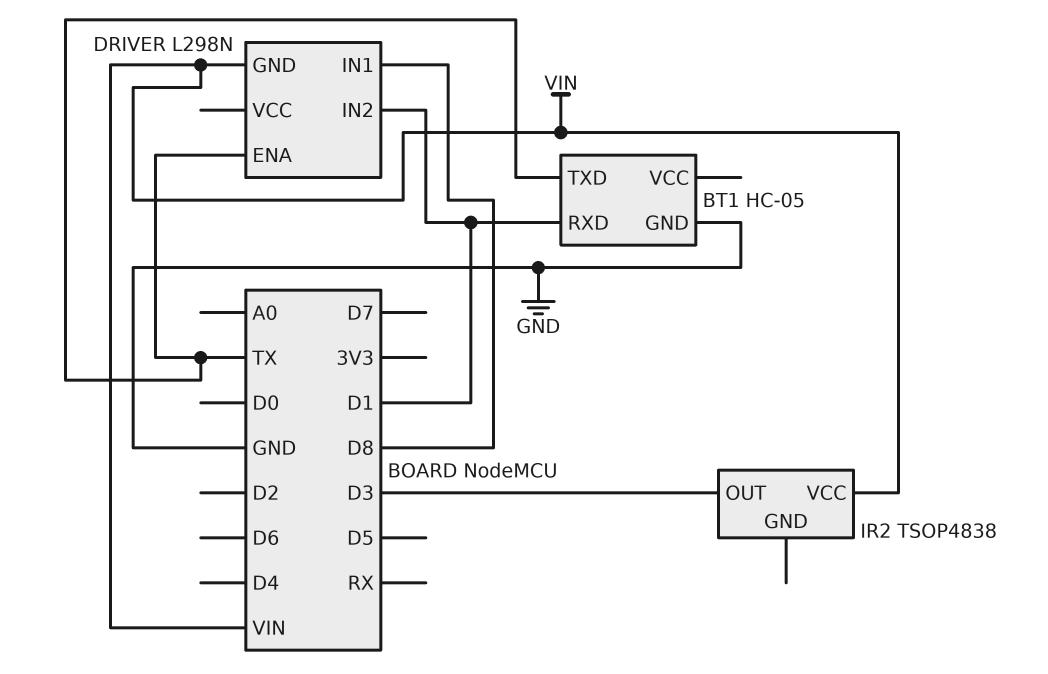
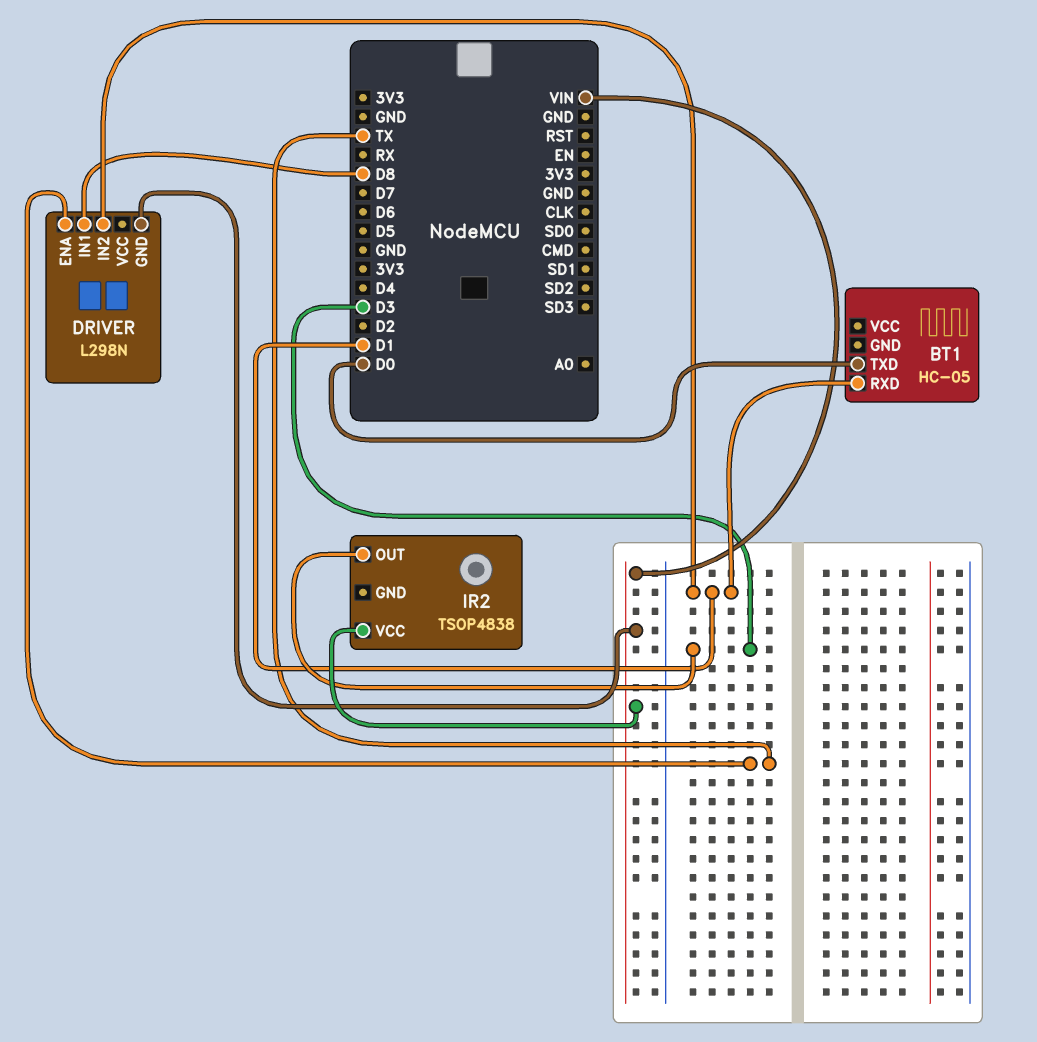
BT1 pin GND: GND -> none
BT1 pin TXD: TX -> D0

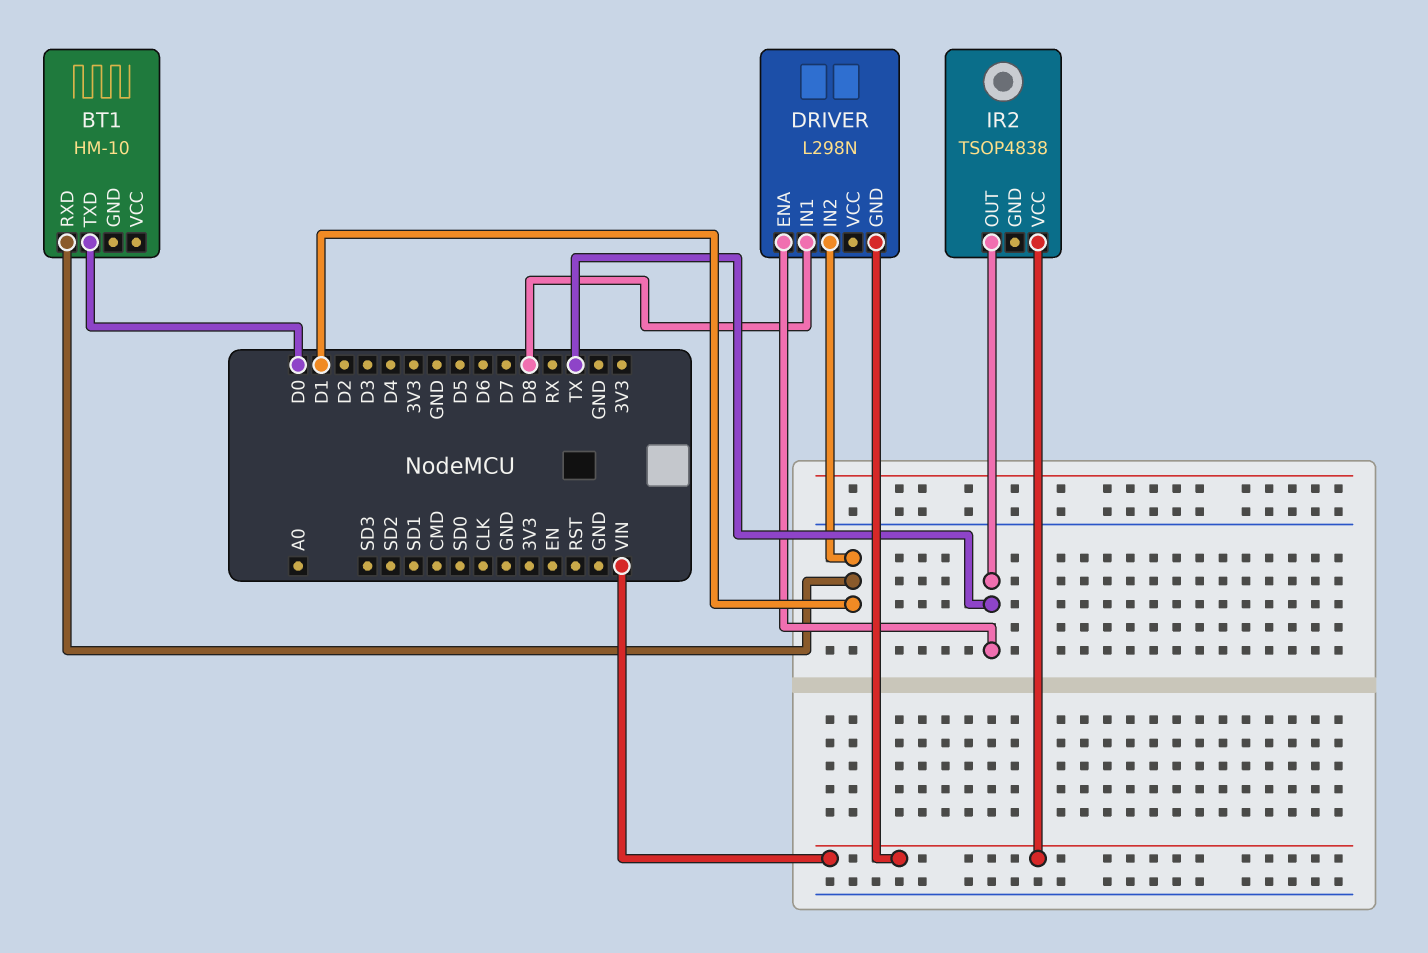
BT1: HC-05 -> HM-10
IR2 pin OUT: D3 -> TX

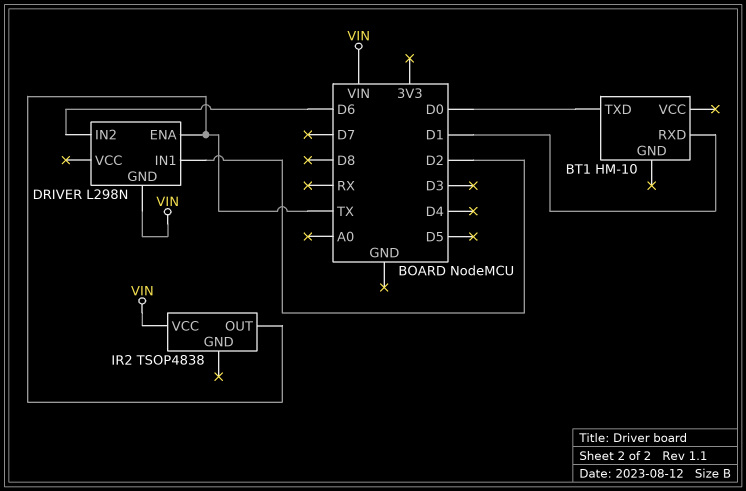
DRIVER pin IN1: D8 -> D2
DRIVER pin IN2: D1 -> D6

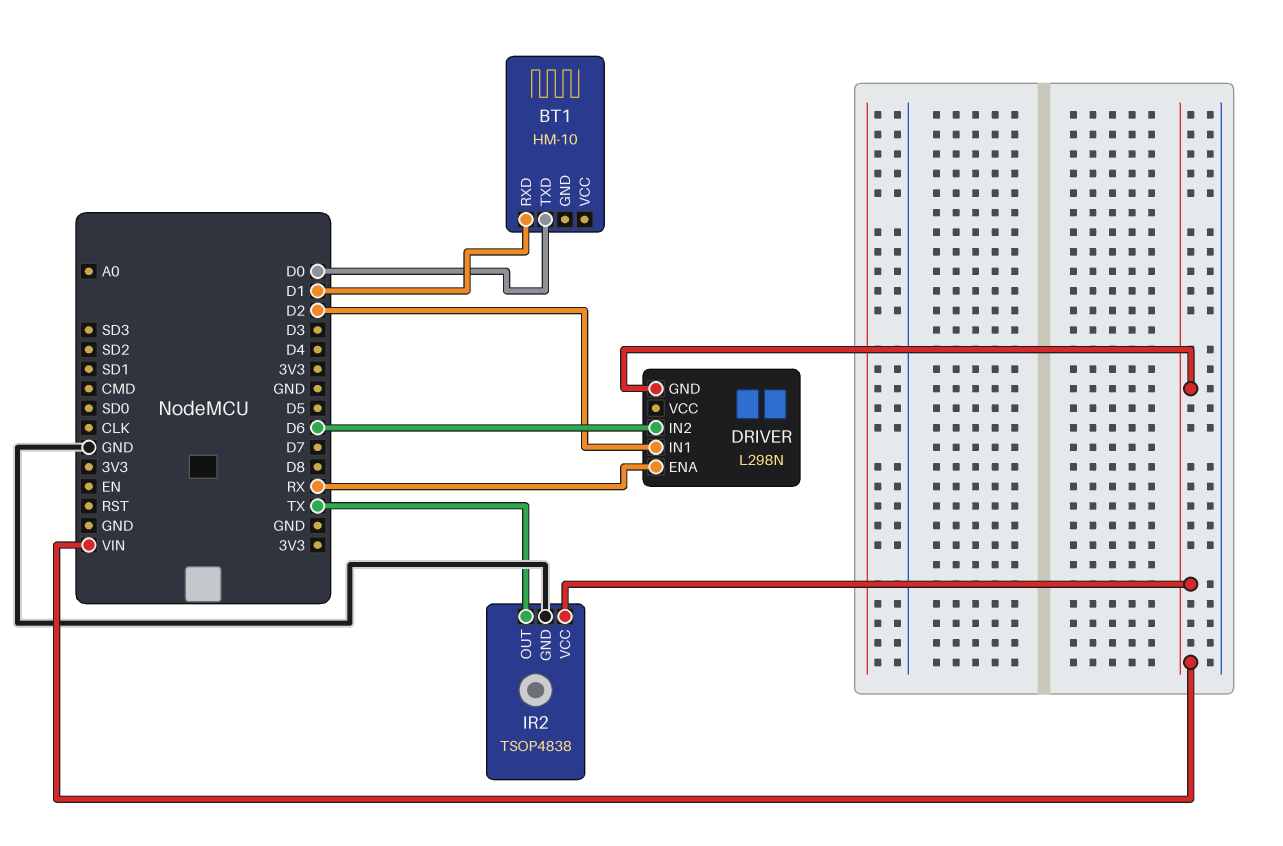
DRIVER pin ENA: TX -> RX
IR2 pin GND: none -> GND

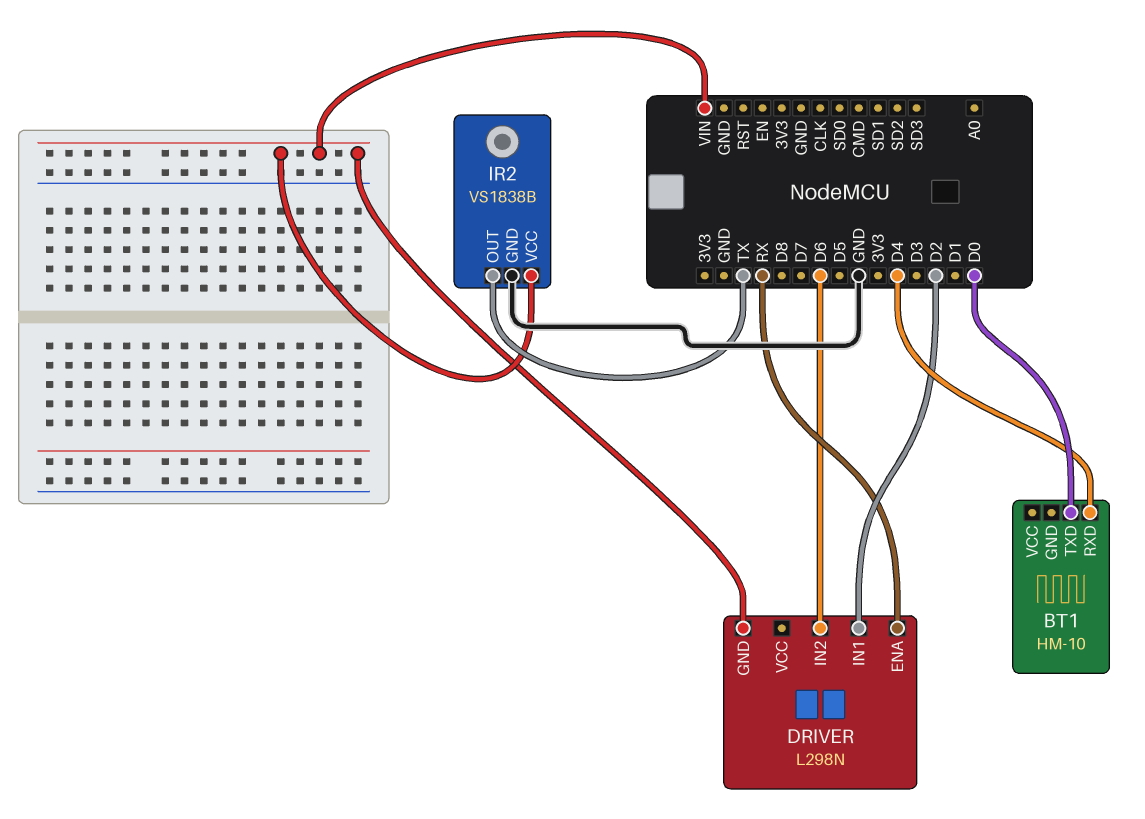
BT1 pin RXD: D1 -> D4
IR2: TSOP4838 -> VS1838B

